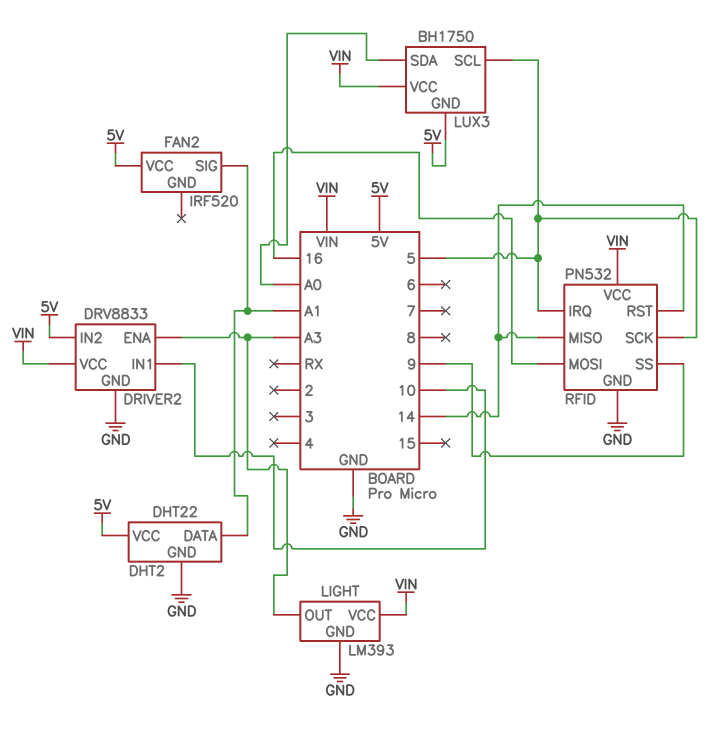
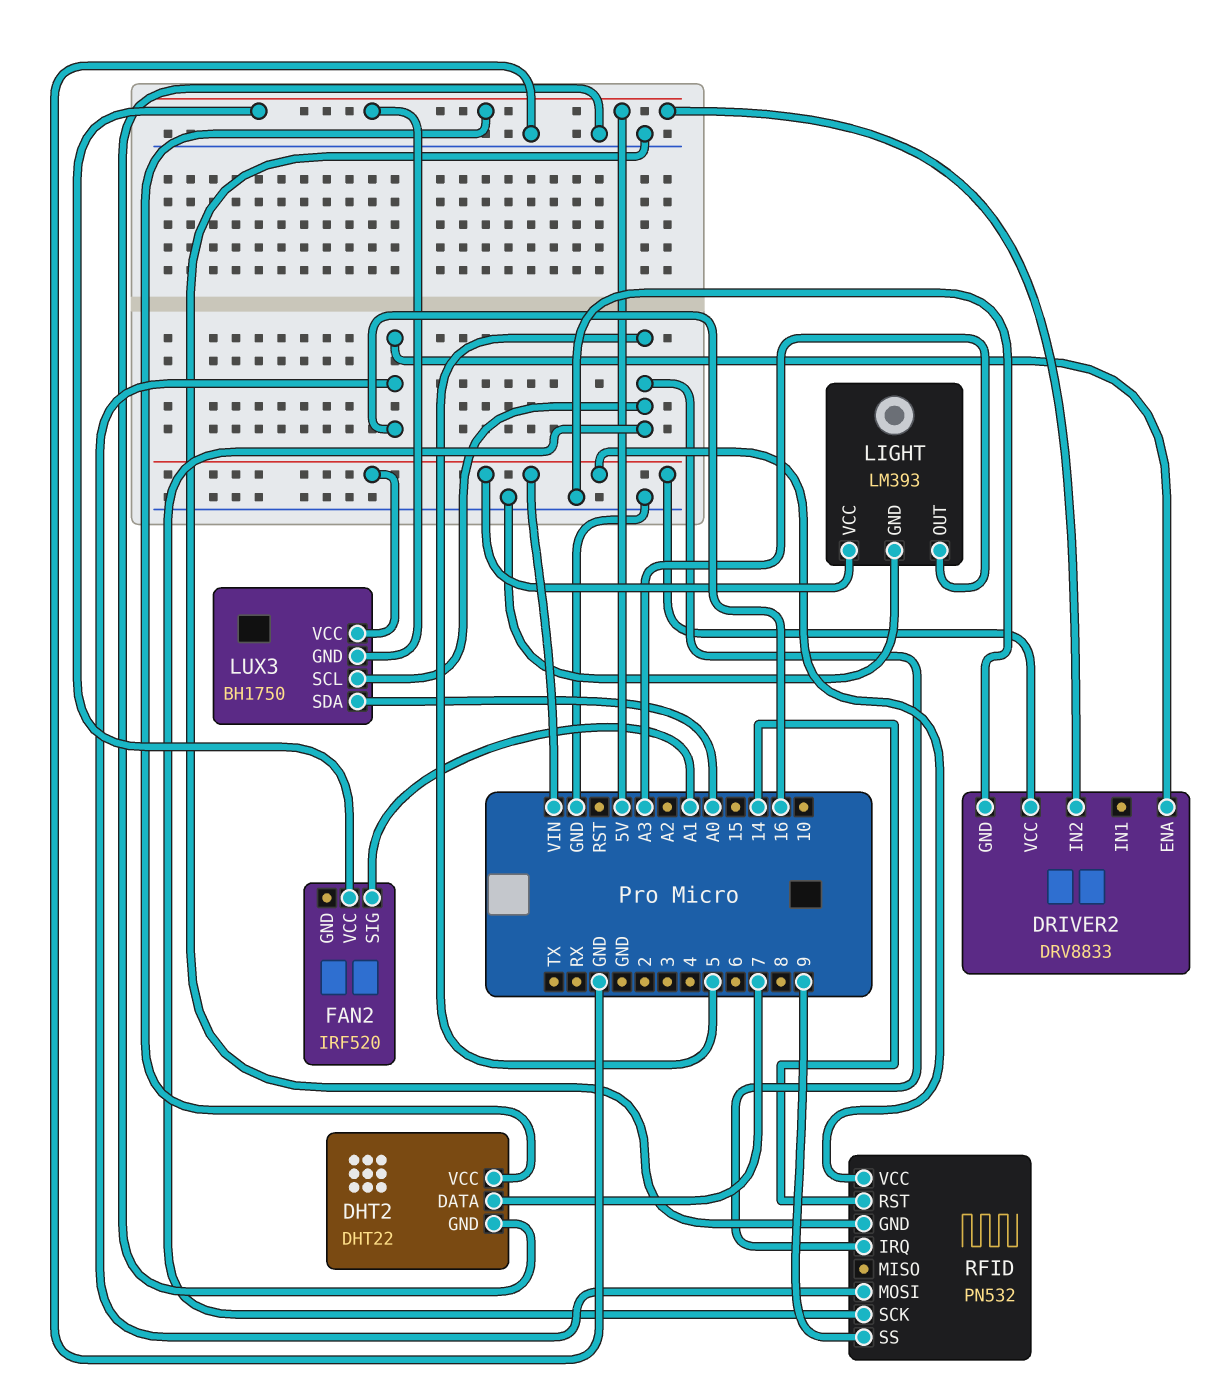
DHT2 pin DATA: A1 -> 7
DRIVER2 pin ENA: A3 -> 16
DRIVER2 pin IN1: 10 -> none
RFID pin MISO: 14 -> none

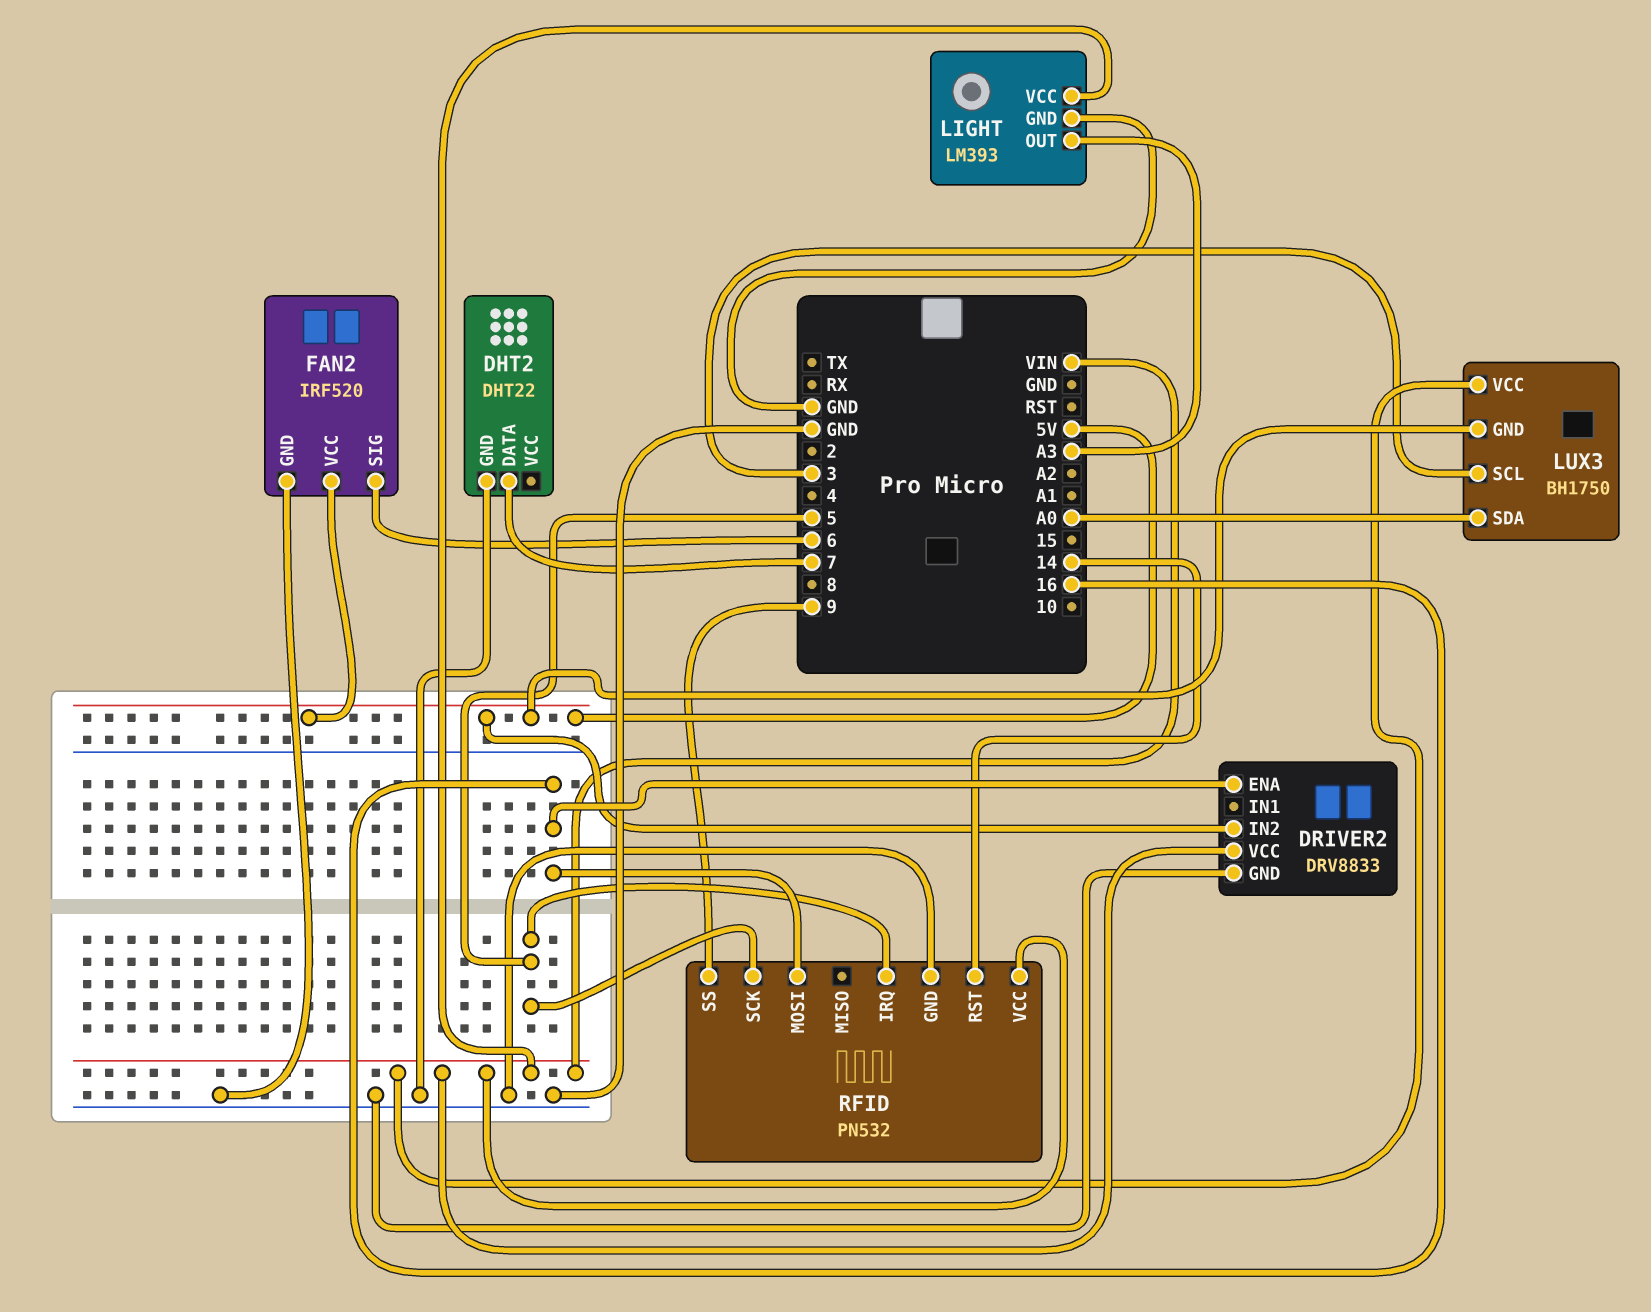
DHT2 pin VCC: 5V -> none
FAN2 pin GND: none -> GND
FAN2 pin SIG: A1 -> 6
LUX3 pin SCL: 5 -> 3

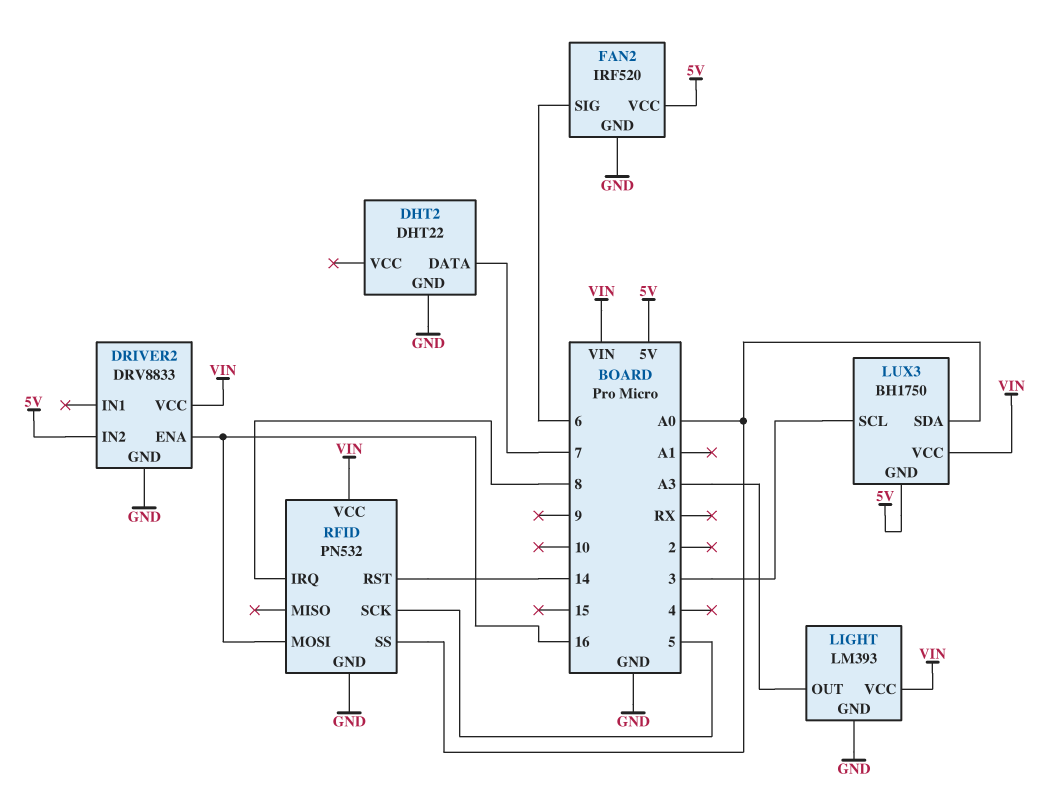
RFID pin IRQ: 5 -> 8
RFID pin SS: 9 -> A0

